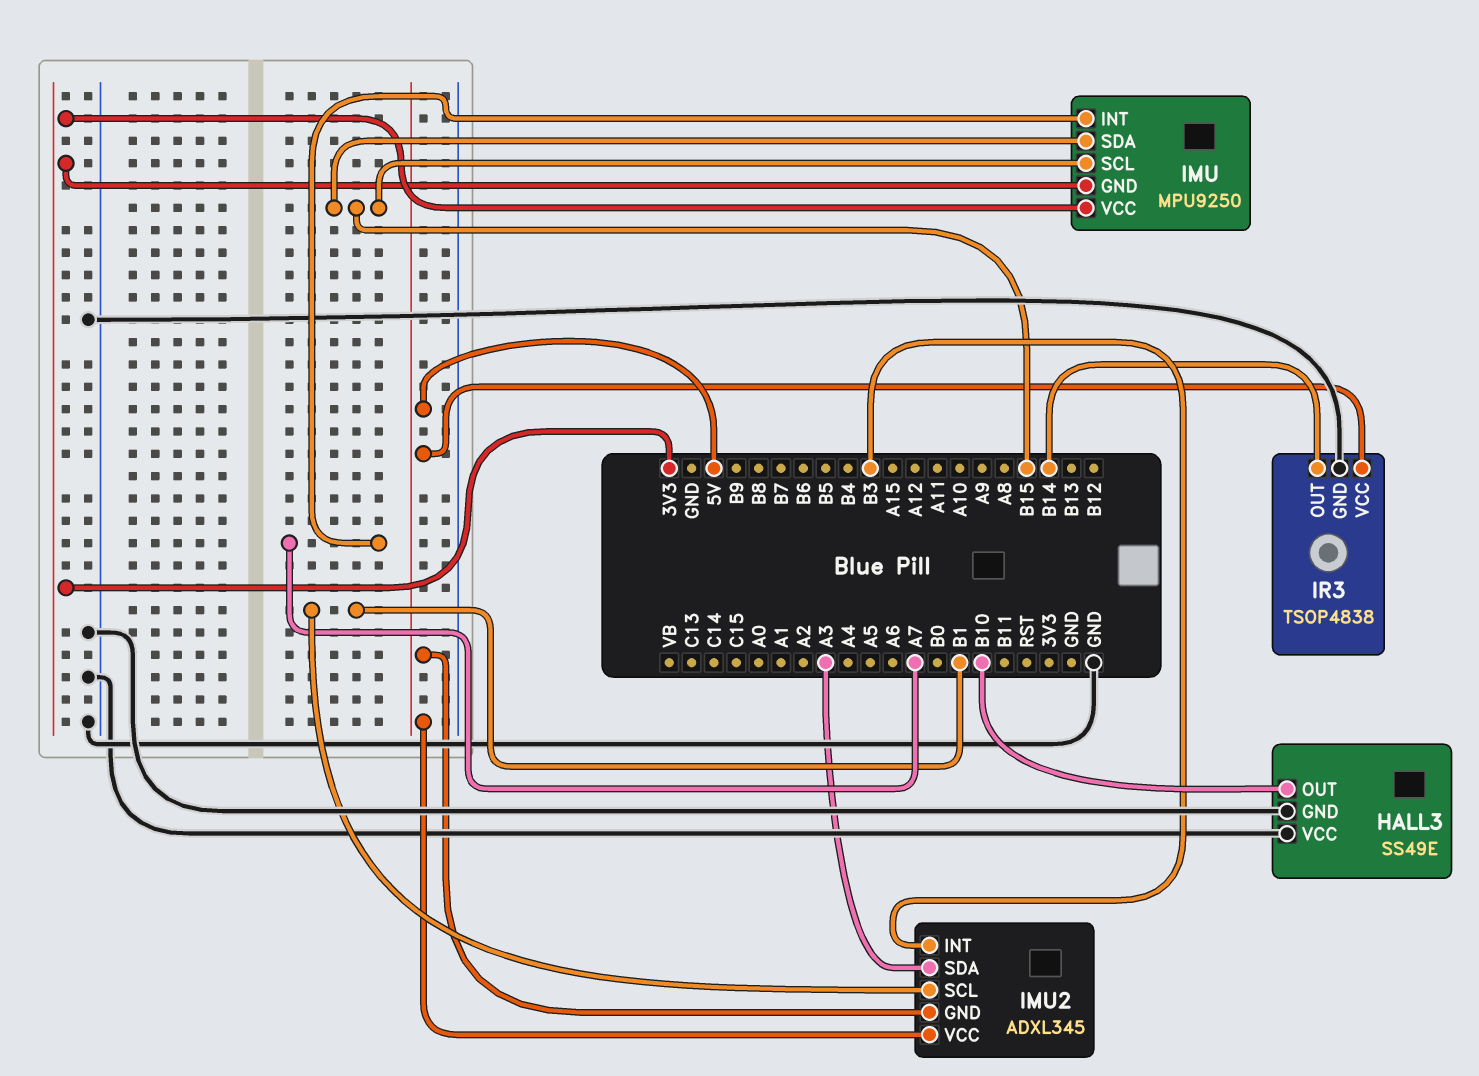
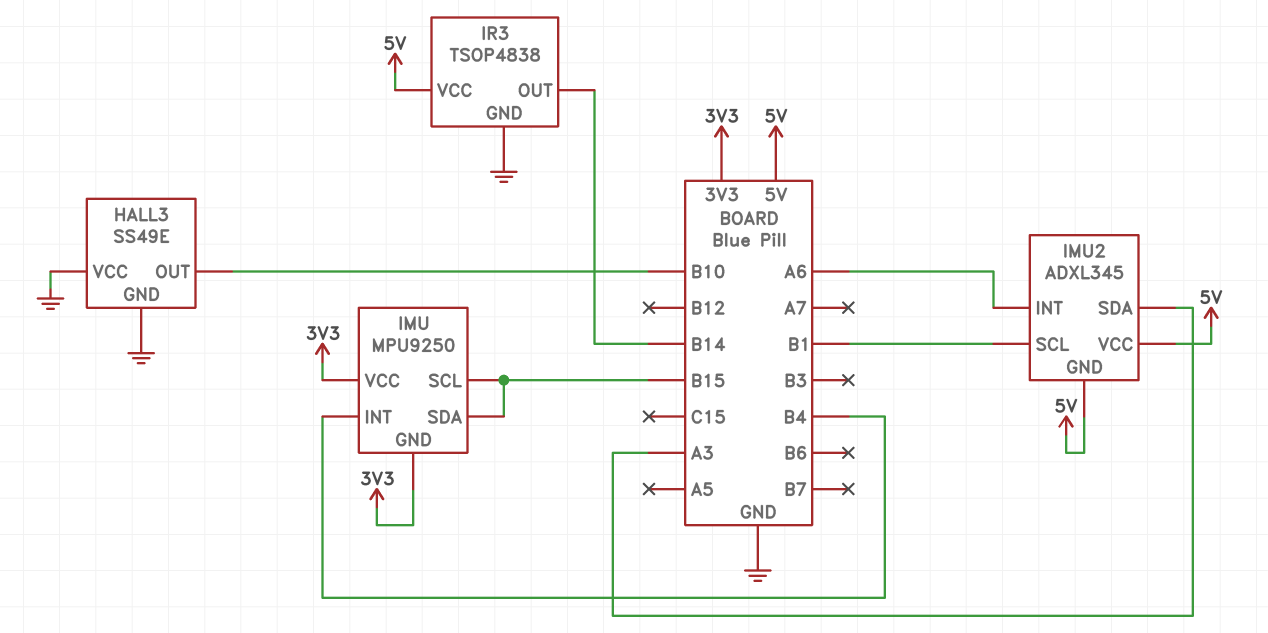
IMU pin INT: A7 -> B4
IMU2 pin INT: B3 -> A6

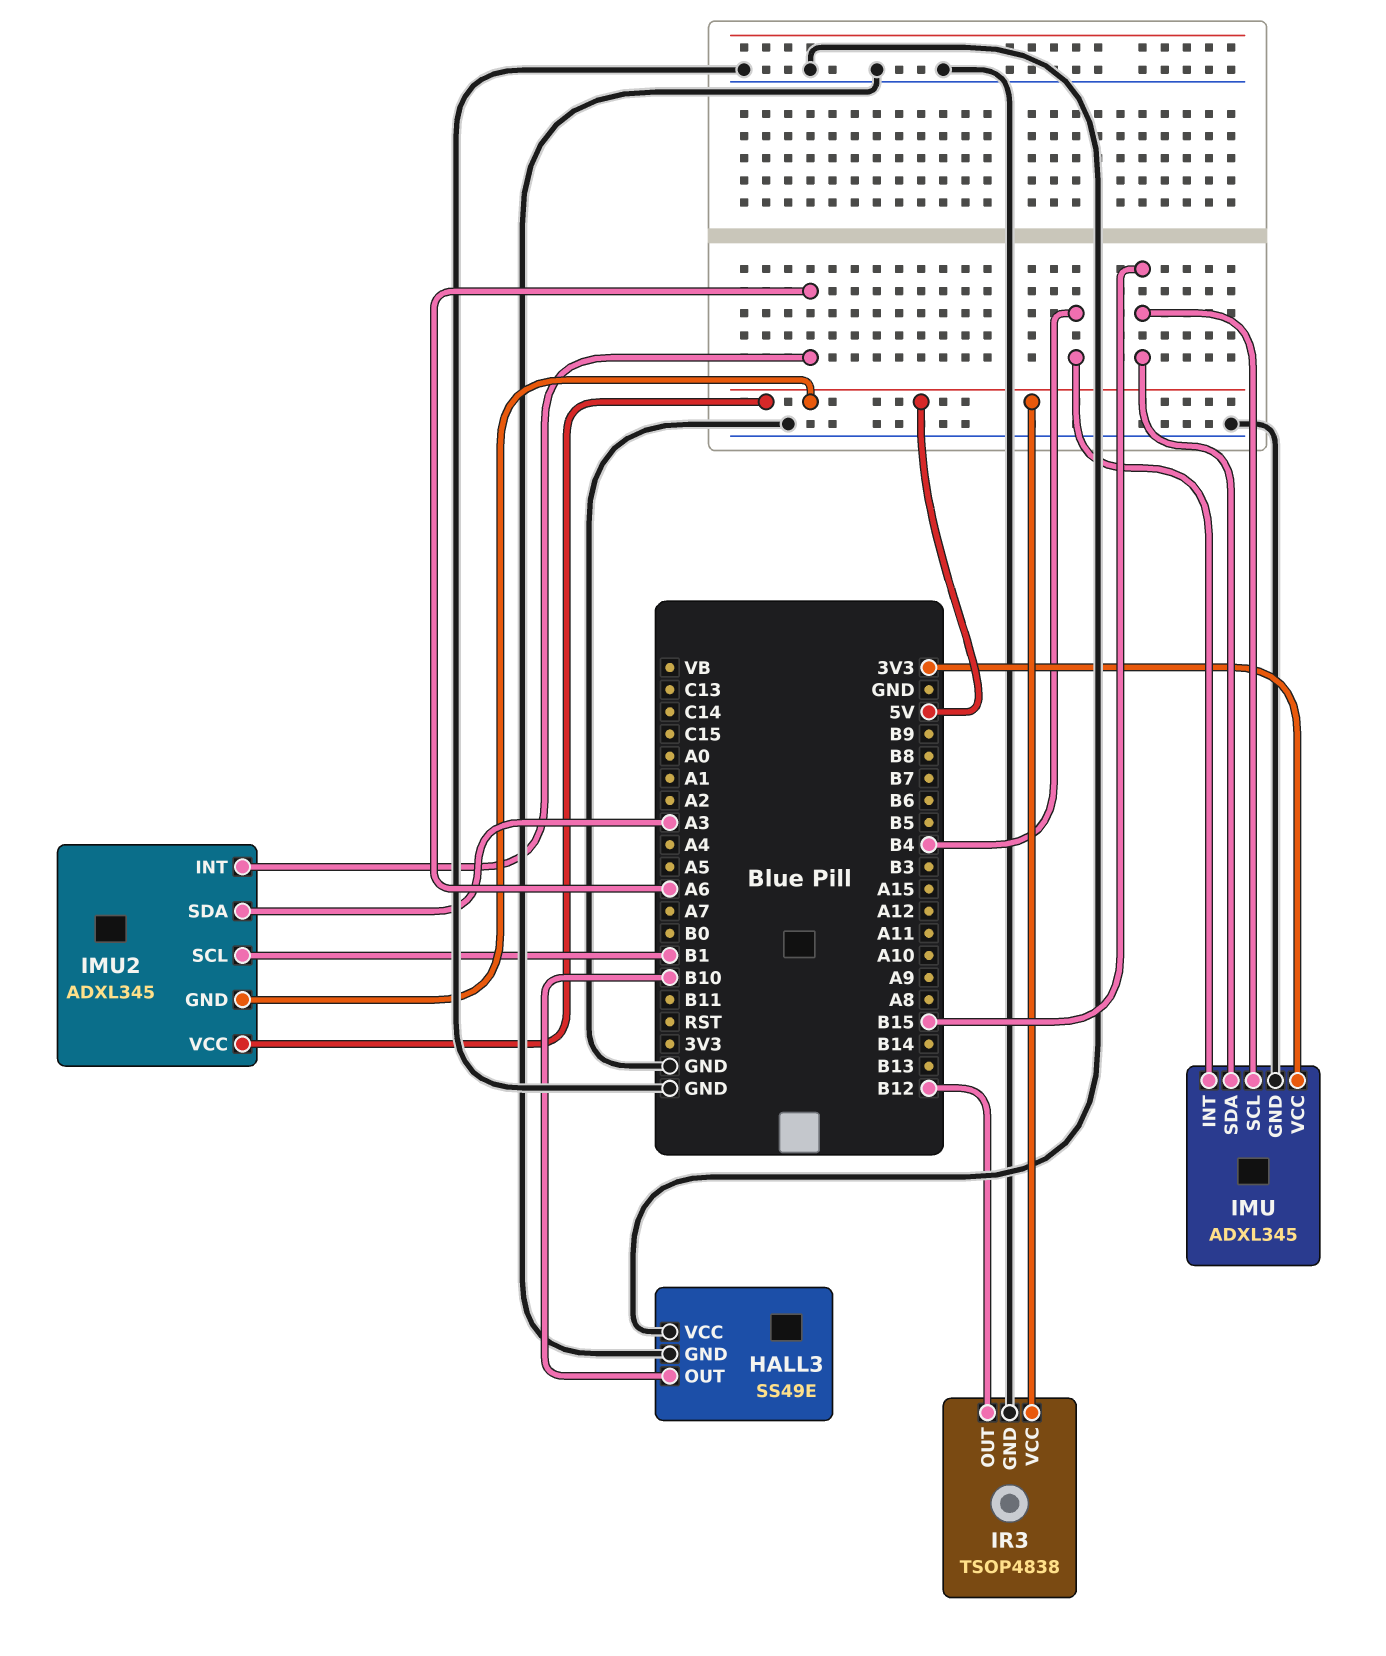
IMU: MPU9250 -> ADXL345
IMU pin GND: 3V3 -> GND
IR3 pin OUT: B14 -> B12

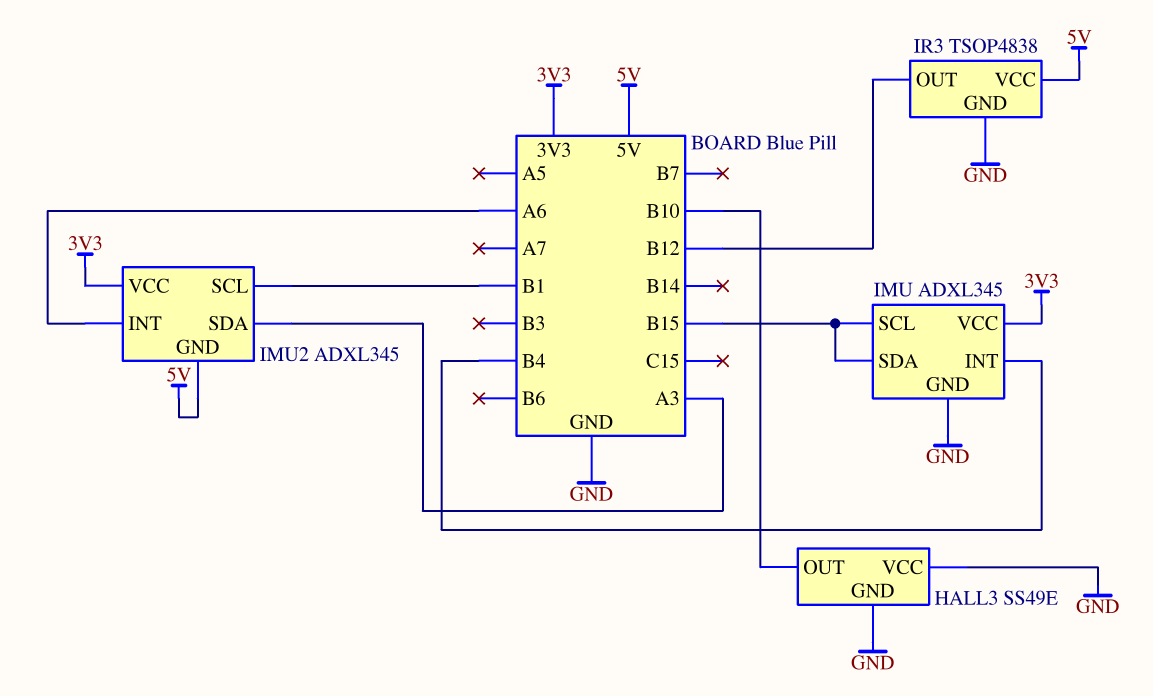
IMU2 pin VCC: 5V -> 3V3

